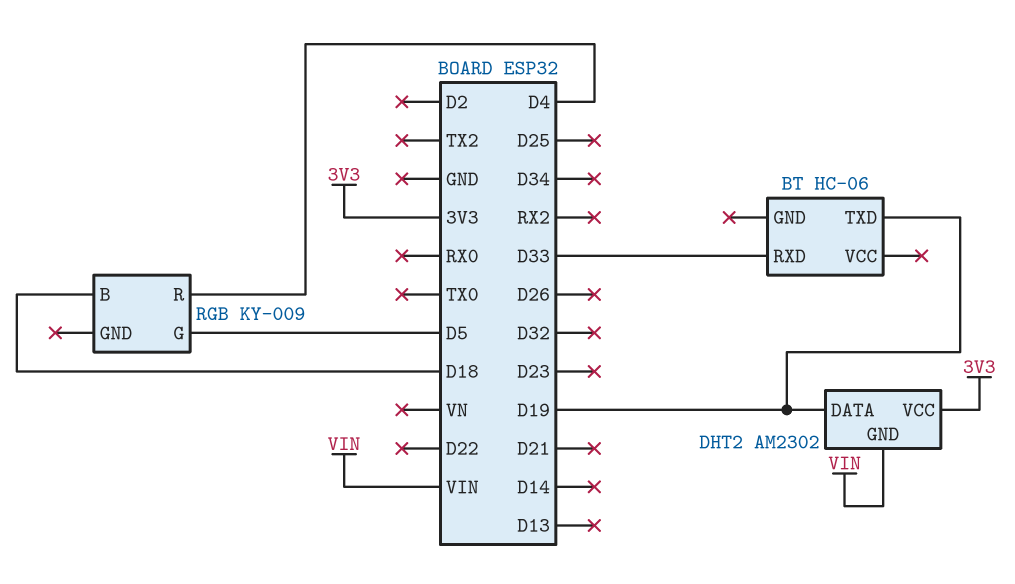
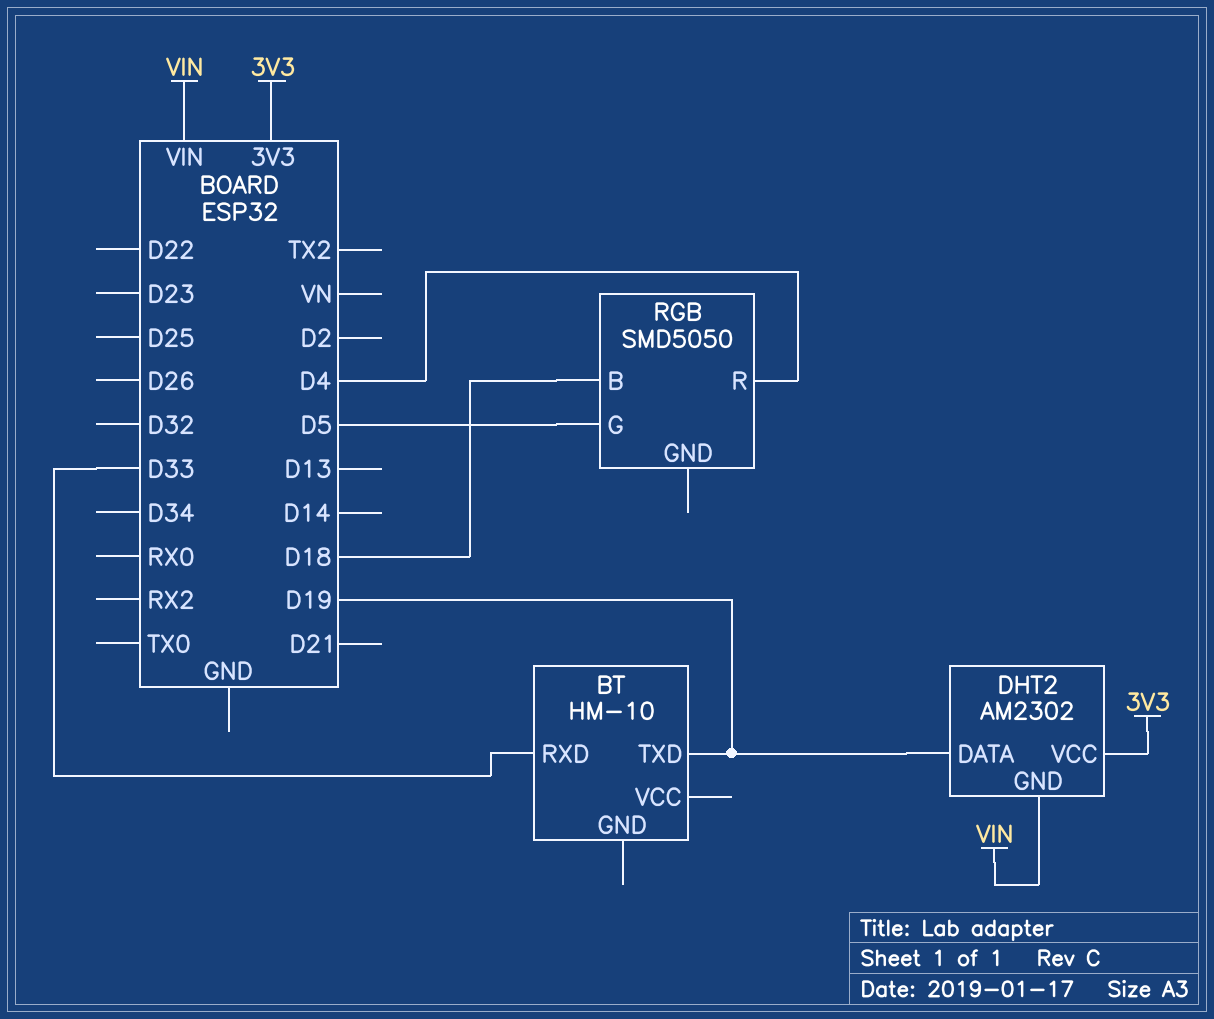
BT: HC-06 -> HM-10
RGB: KY-009 -> SMD5050

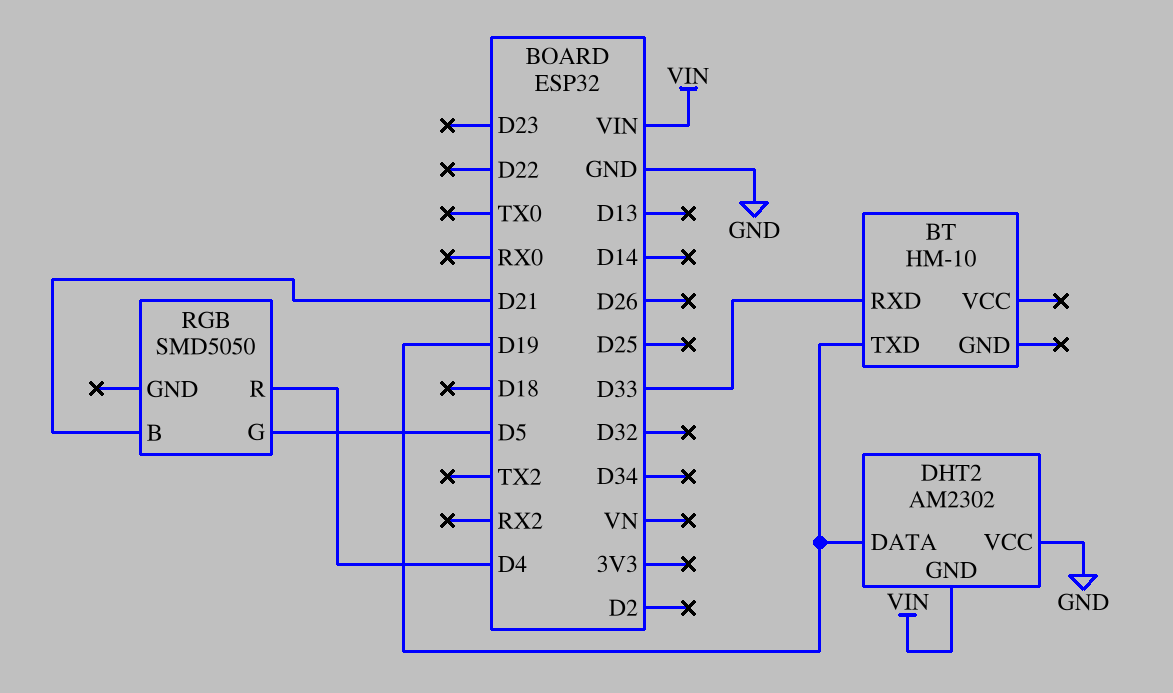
DHT2 pin VCC: 3V3 -> GND
RGB pin B: D18 -> D21

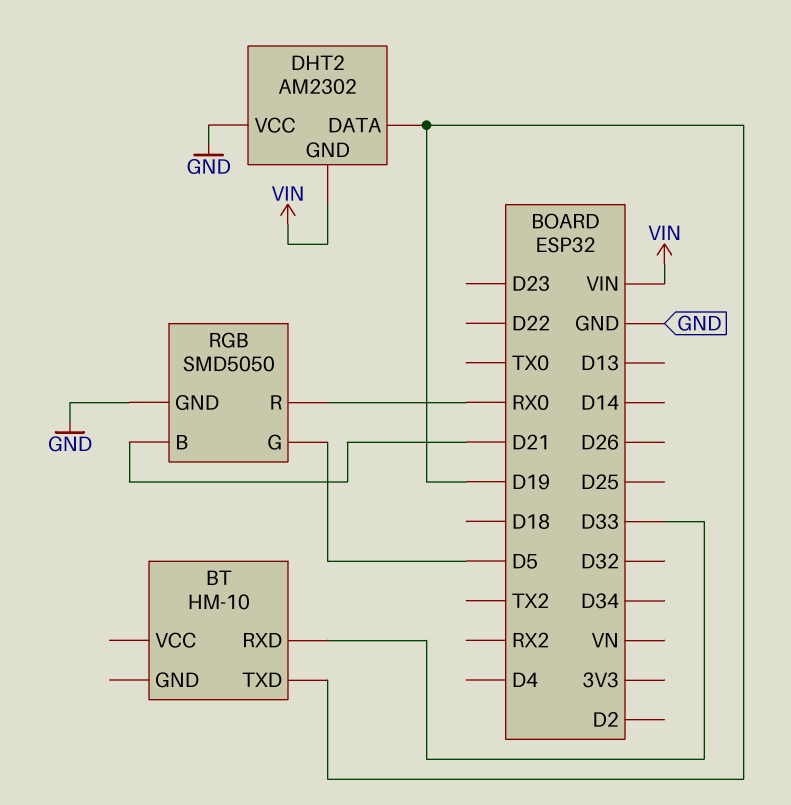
RGB pin GND: none -> GND
RGB pin R: D4 -> RX0

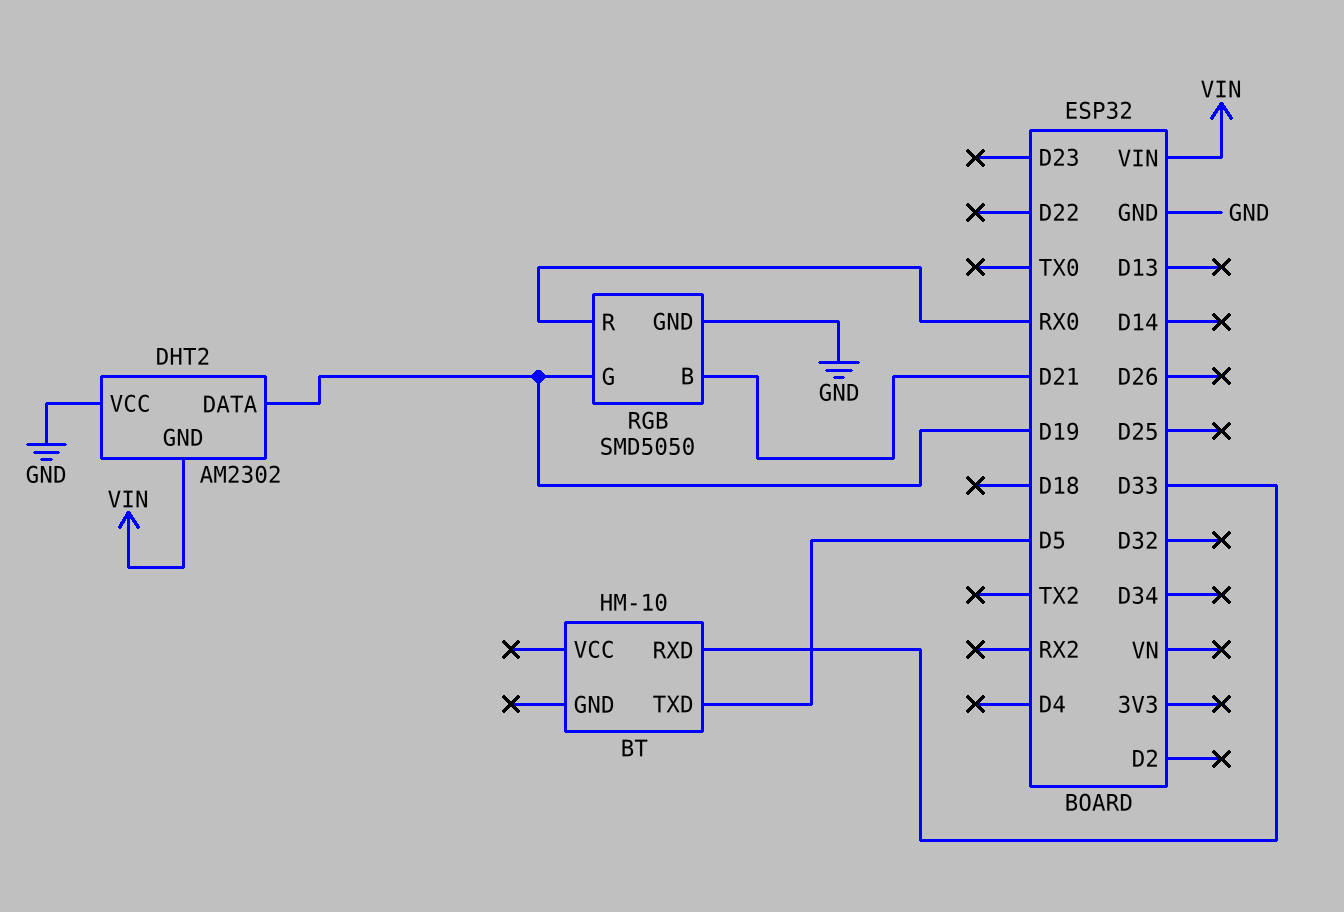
BT pin TXD: D19 -> D5
RGB pin G: D5 -> D19

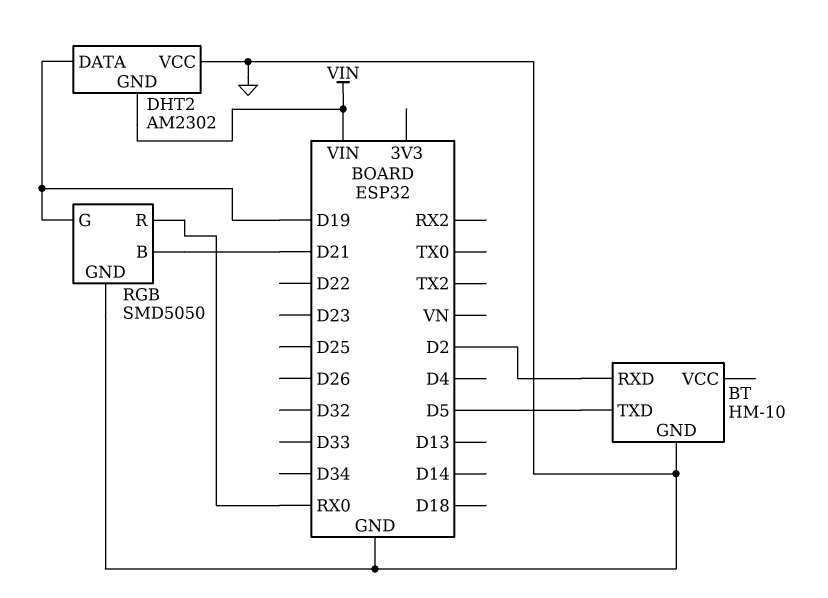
BT pin GND: none -> GND
BT pin RXD: D33 -> D2

